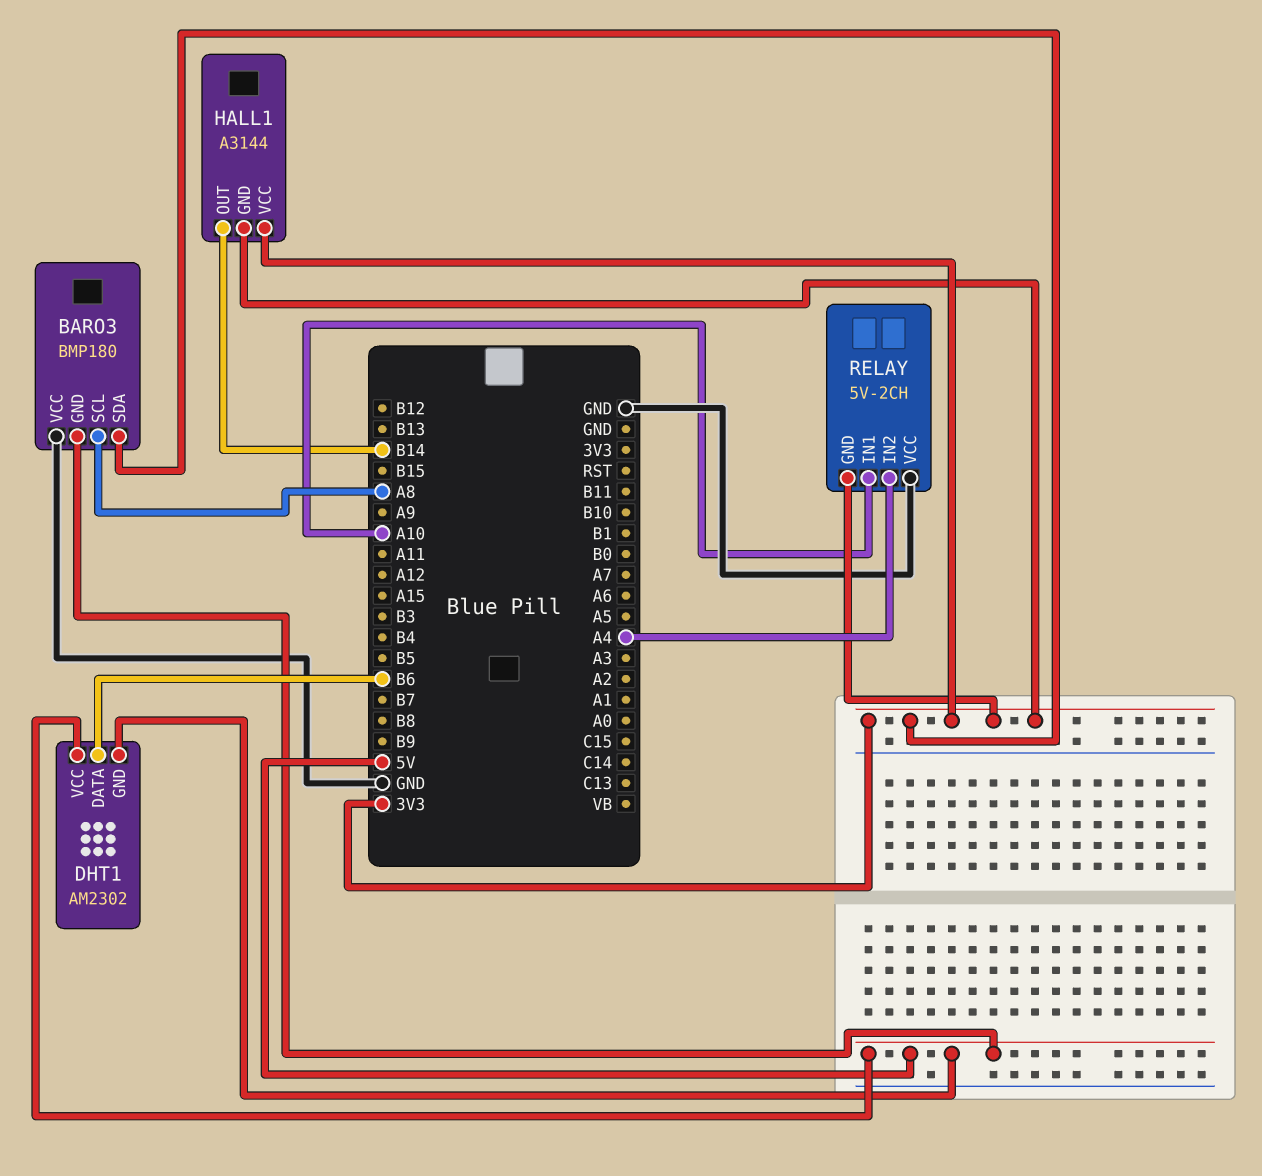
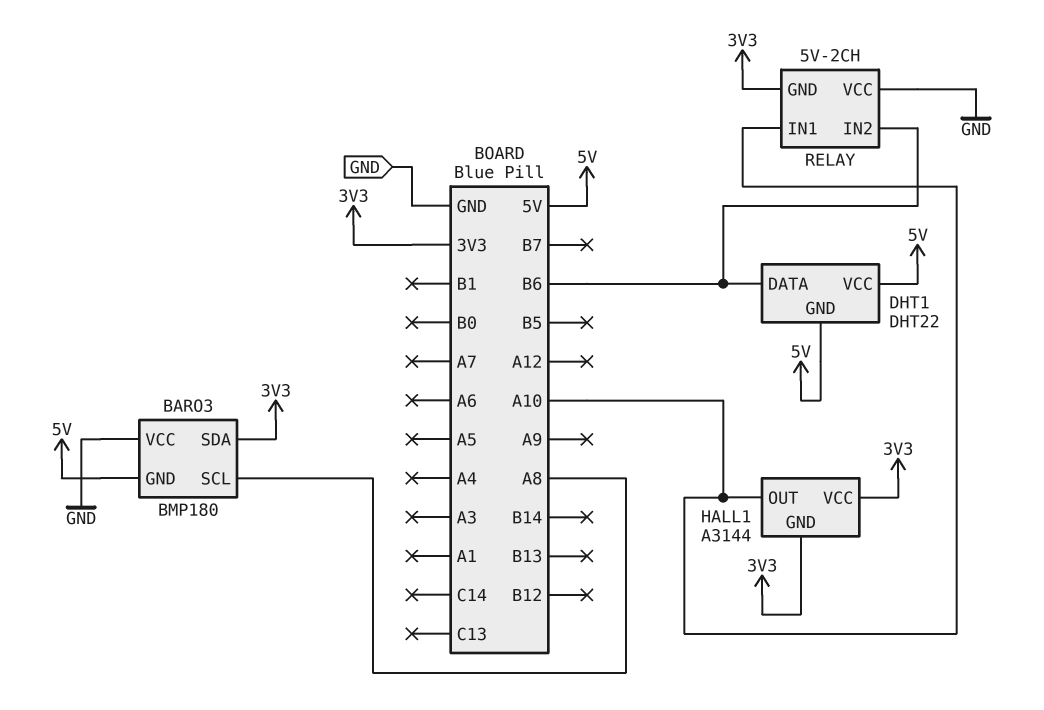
DHT1: AM2302 -> DHT22
HALL1 pin OUT: B14 -> A10
RELAY pin IN2: A4 -> B6

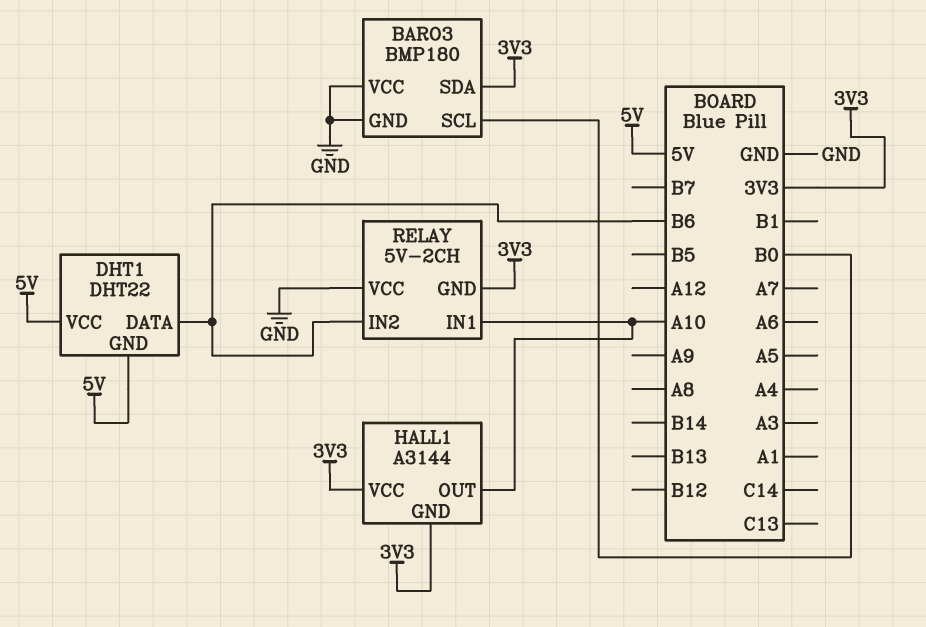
BARO3 pin GND: 5V -> GND
BARO3 pin SCL: A8 -> B0

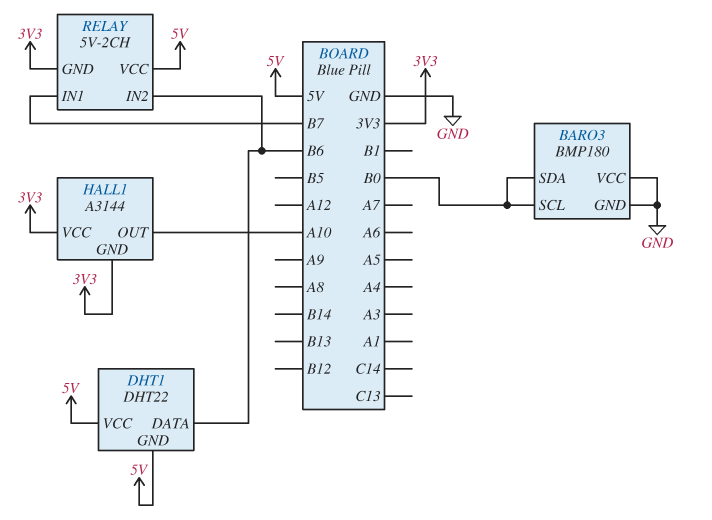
BARO3 pin SDA: 3V3 -> B0
RELAY pin IN1: A10 -> B7
RELAY pin VCC: GND -> 5V

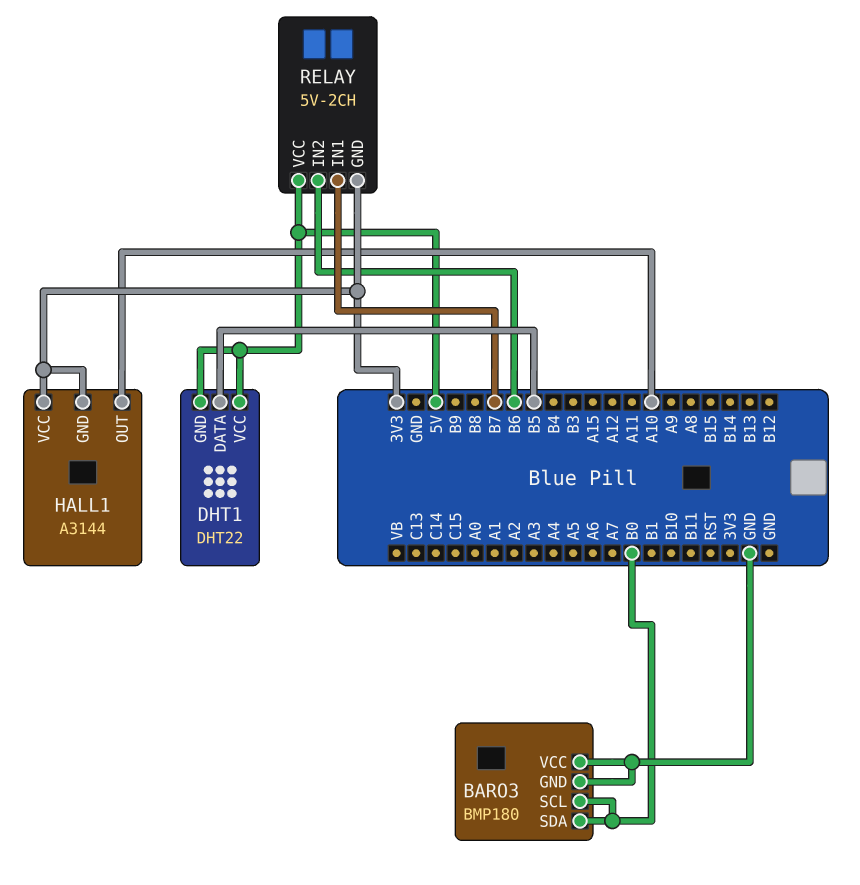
DHT1 pin DATA: B6 -> B5

